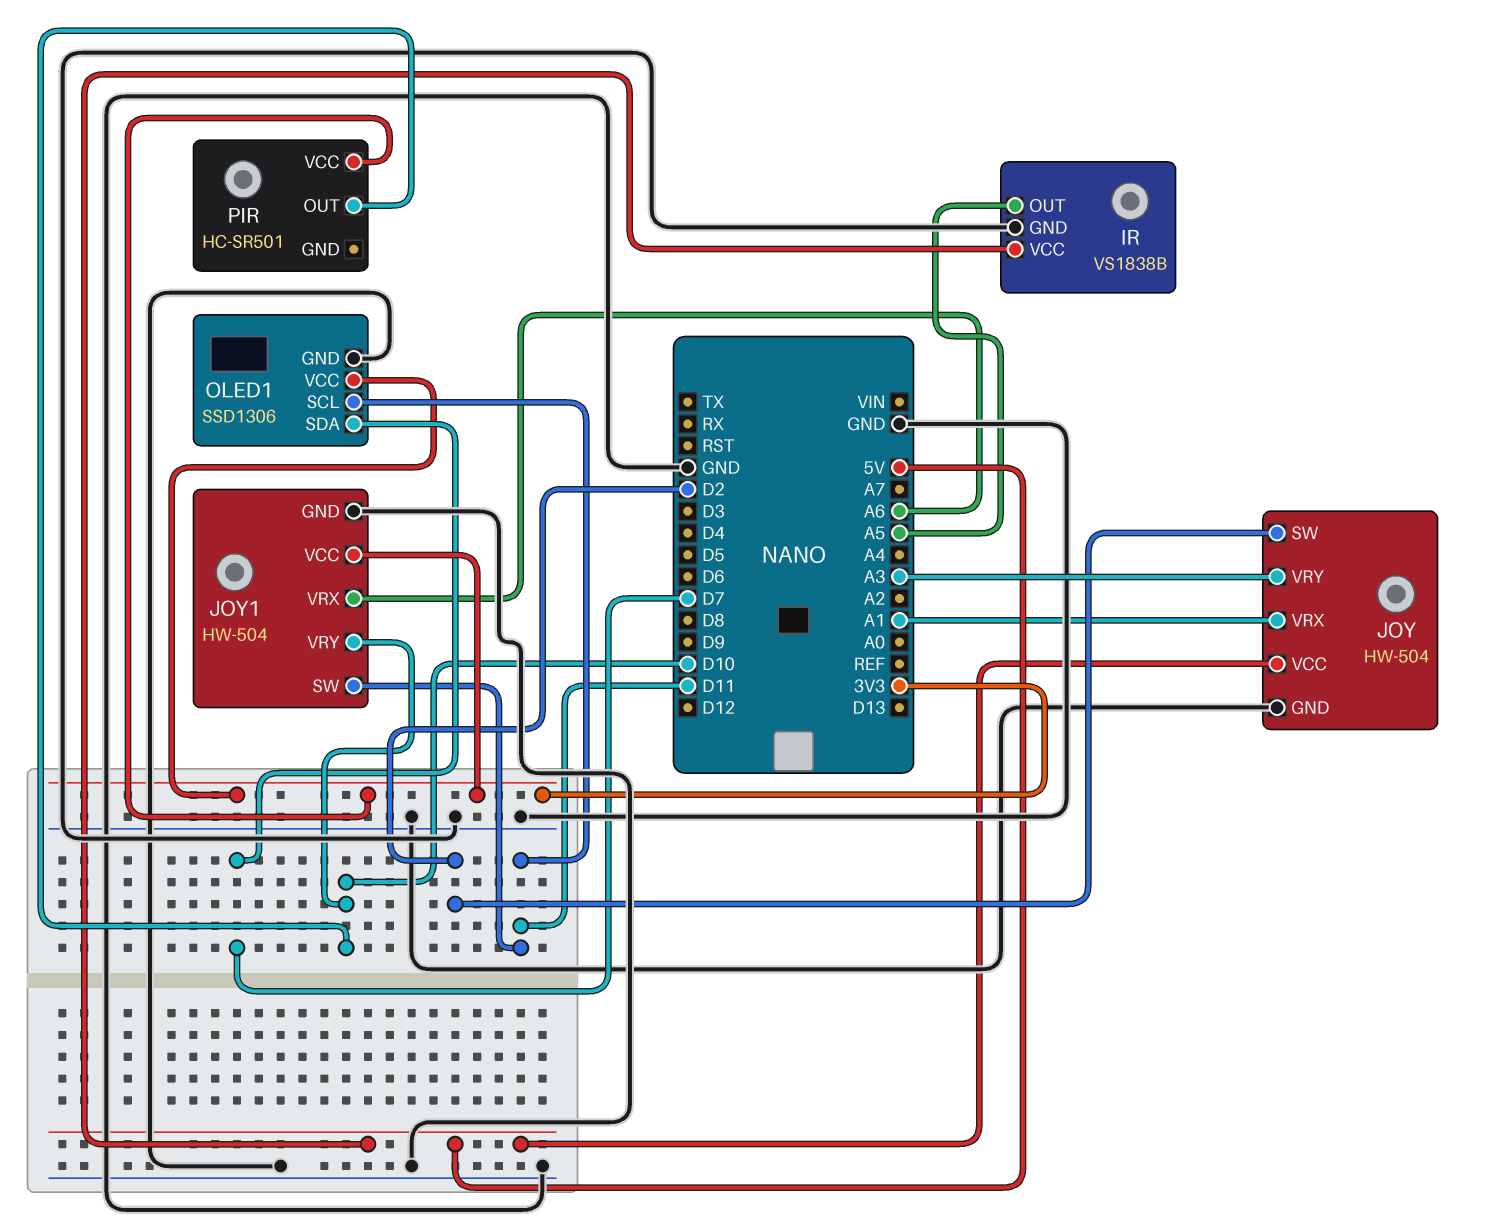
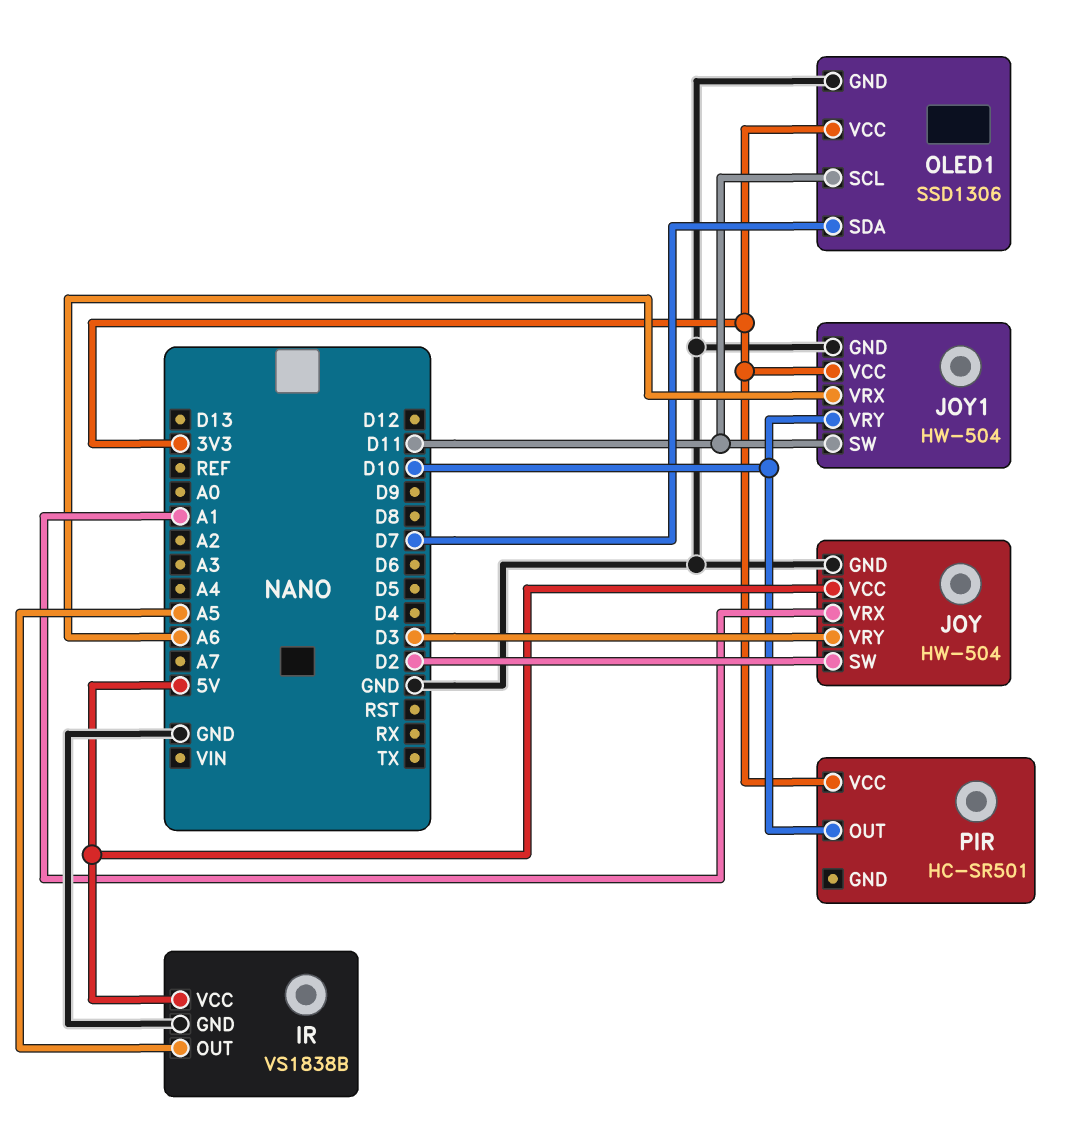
JOY pin VRY: A3 -> D3

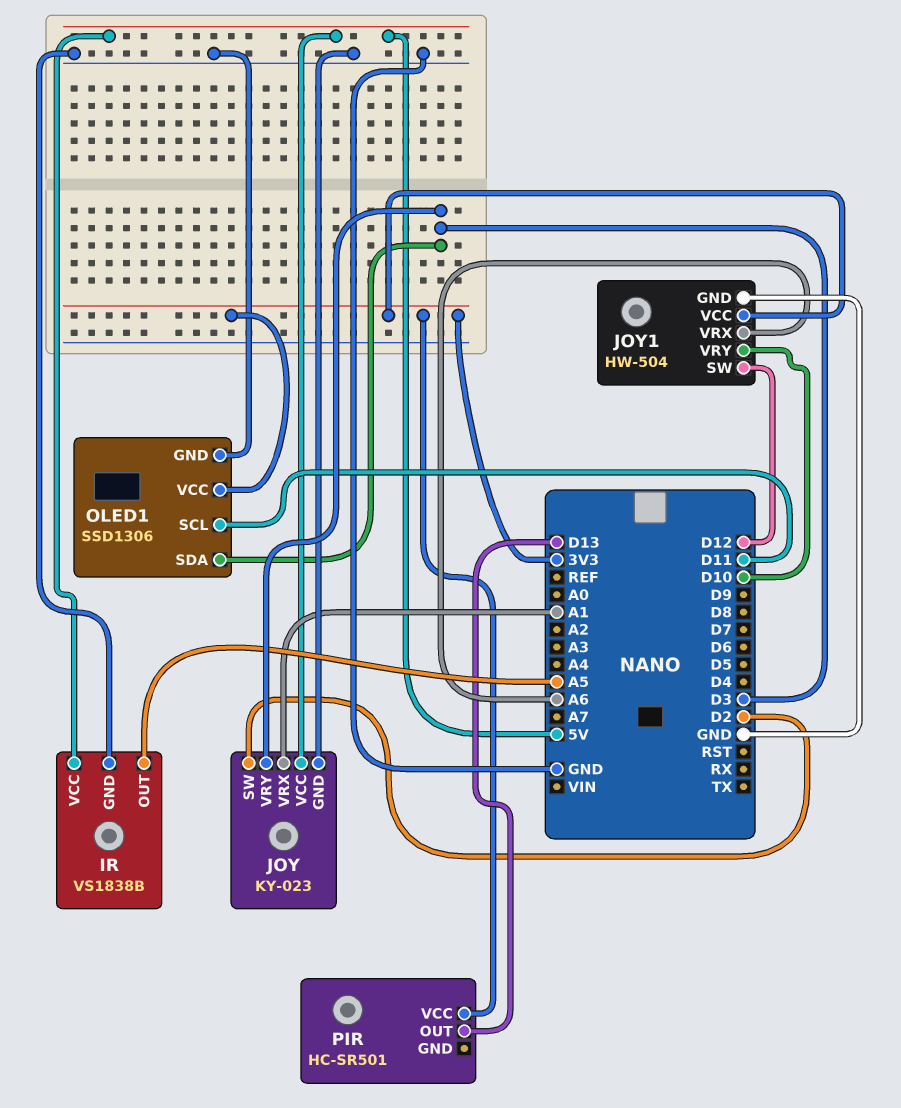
JOY: HW-504 -> KY-023
JOY1 pin SW: D11 -> D12
OLED1 pin SDA: D7 -> D3
PIR pin OUT: D10 -> D13

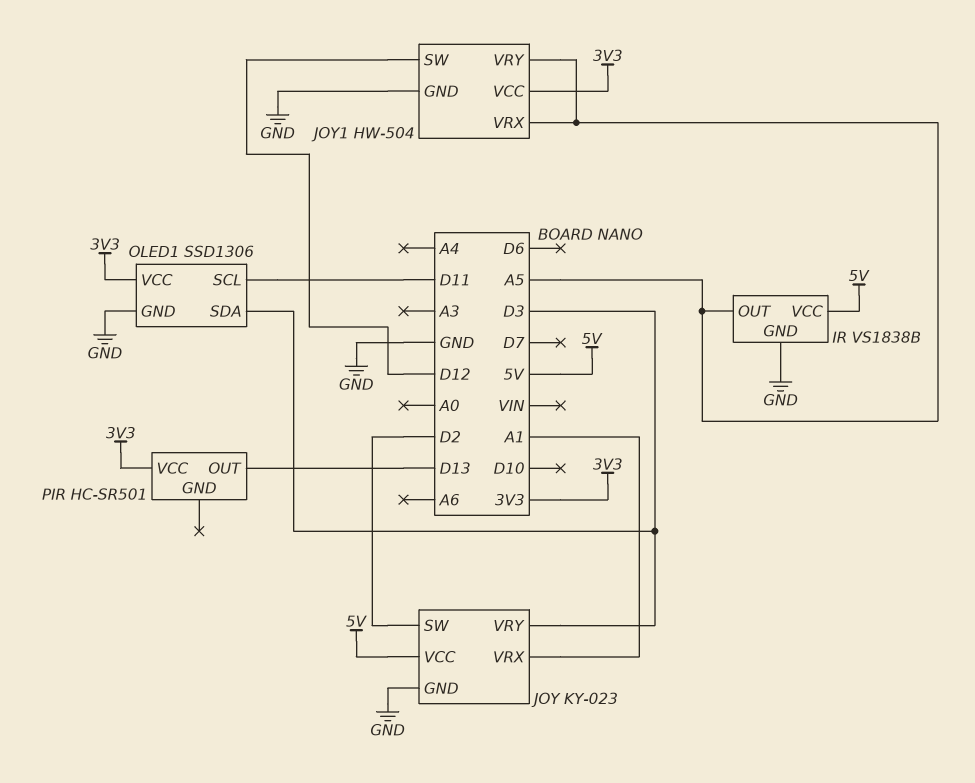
JOY1 pin VRX: A6 -> A5
JOY1 pin VRY: D10 -> A5

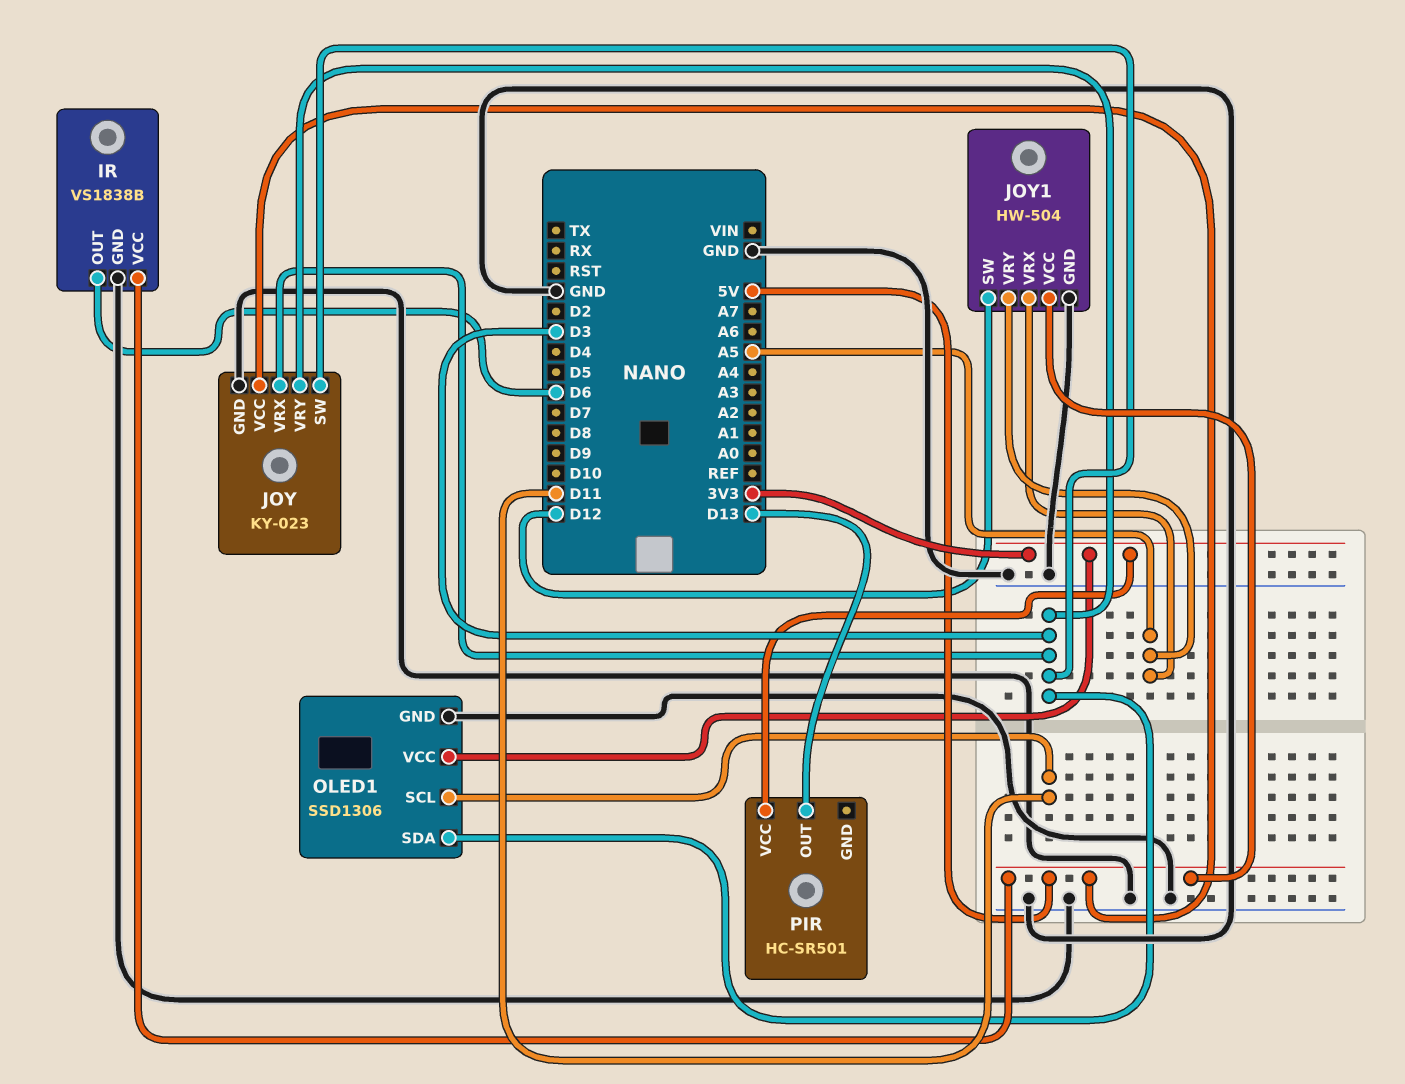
IR pin OUT: A5 -> D6
JOY pin SW: D2 -> D3
JOY pin VRX: A1 -> D3
JOY1 pin VCC: 3V3 -> 5V

